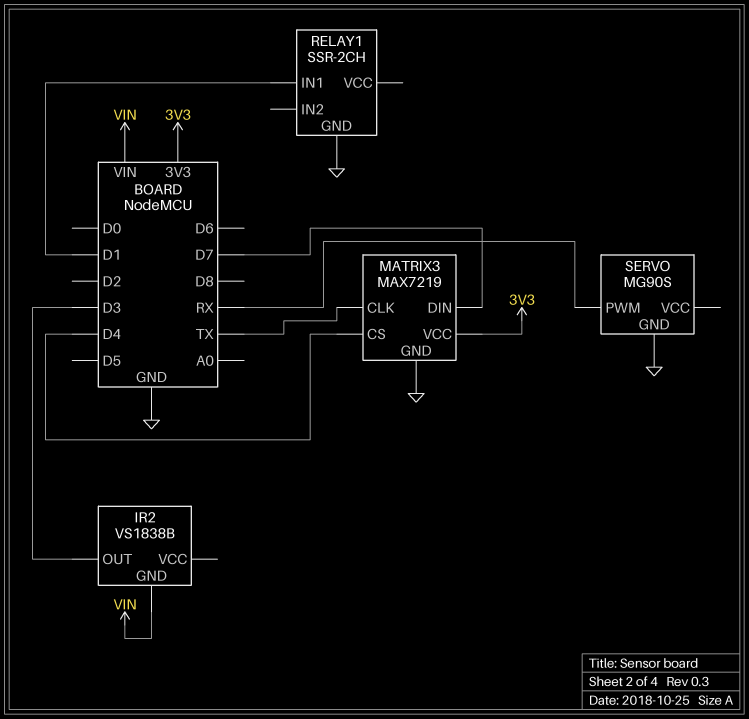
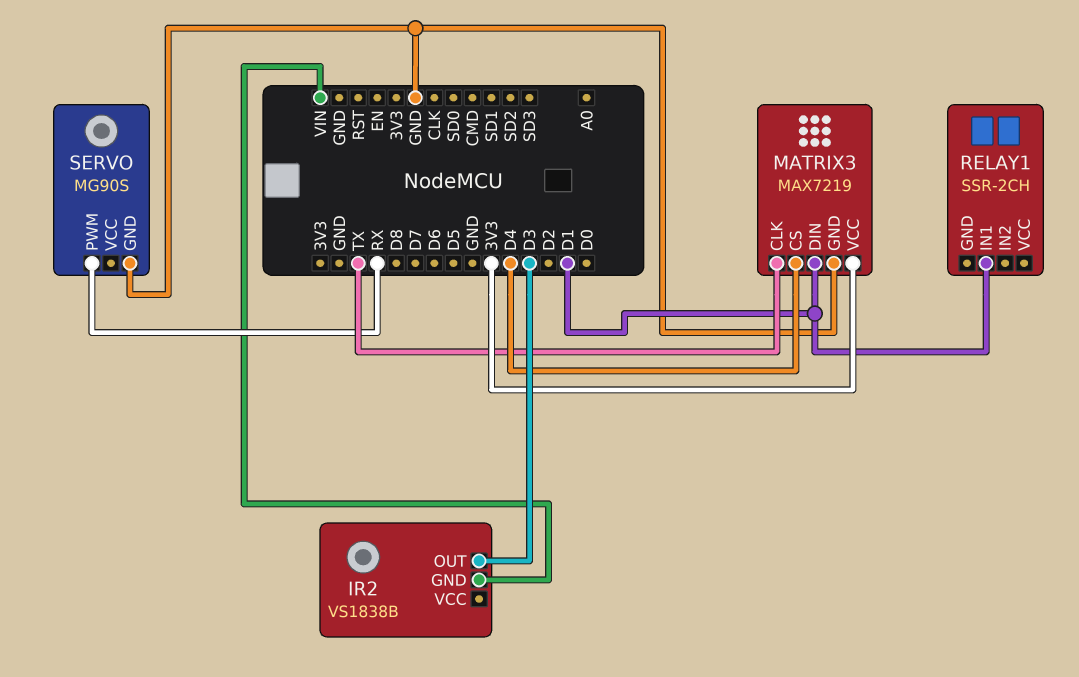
MATRIX3 pin DIN: D7 -> D1
RELAY1 pin GND: GND -> none

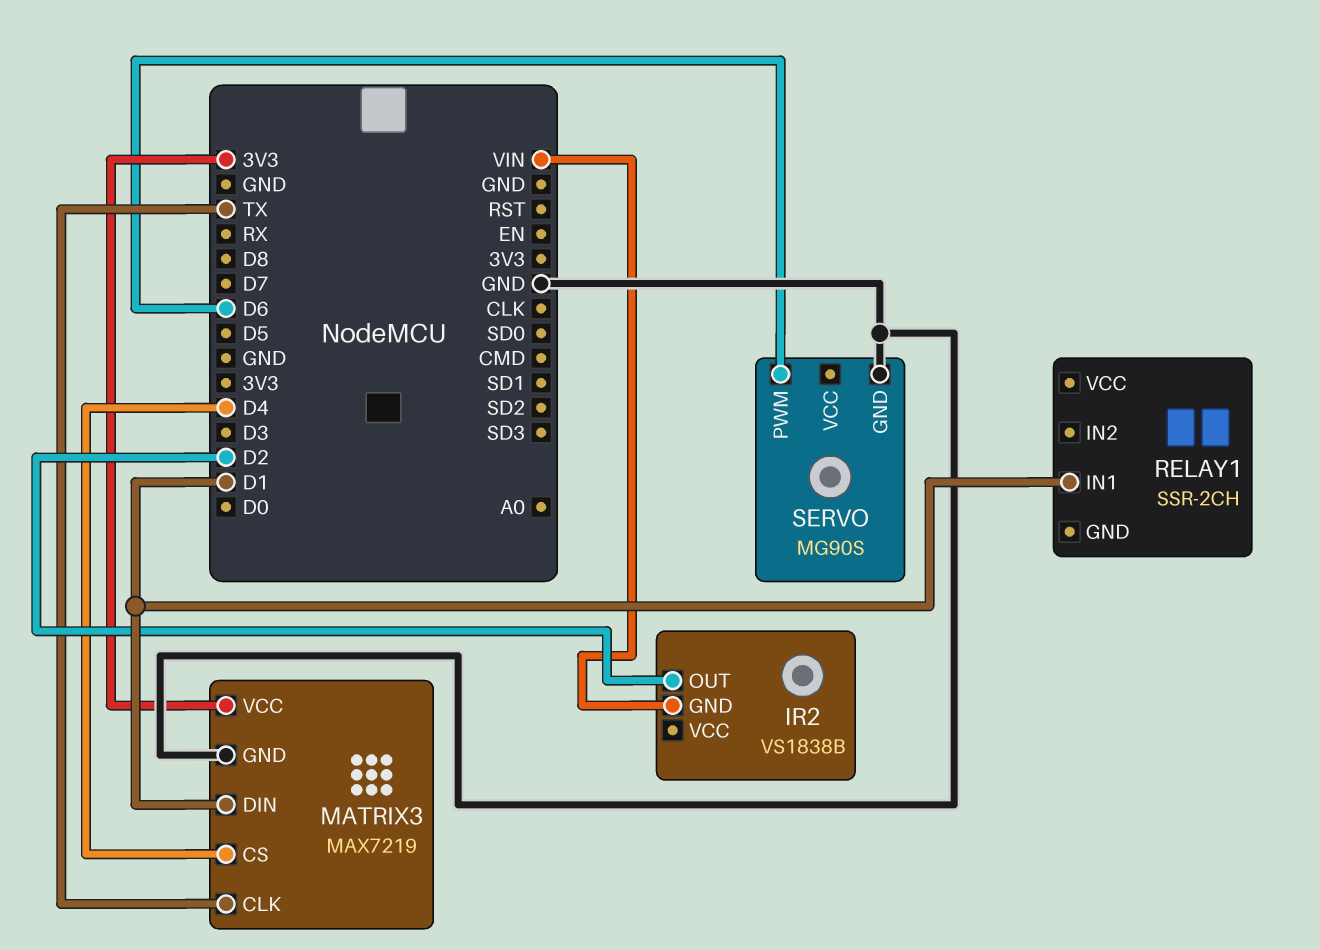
IR2 pin OUT: D3 -> D2
SERVO pin PWM: RX -> D6

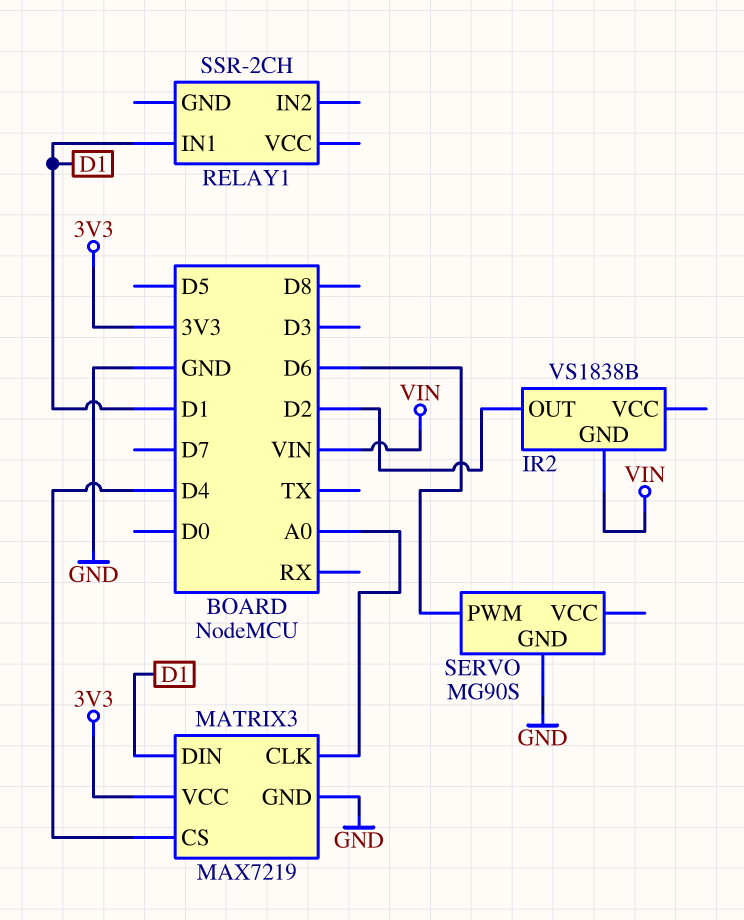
MATRIX3 pin CLK: TX -> A0

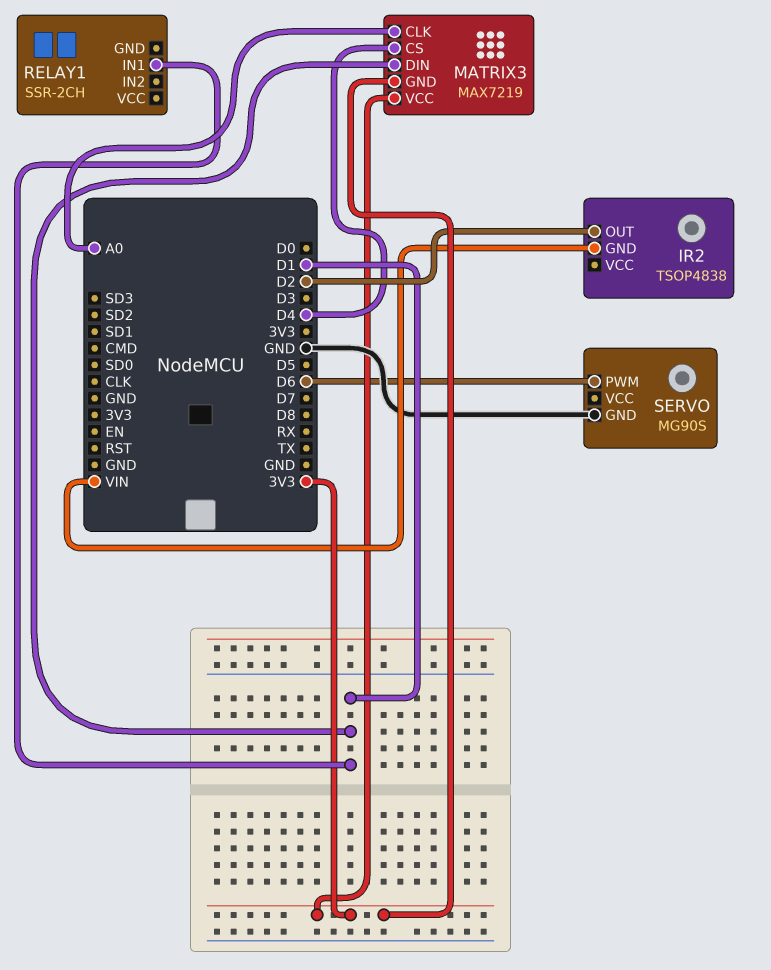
IR2: VS1838B -> TSOP4838
MATRIX3 pin GND: GND -> 3V3

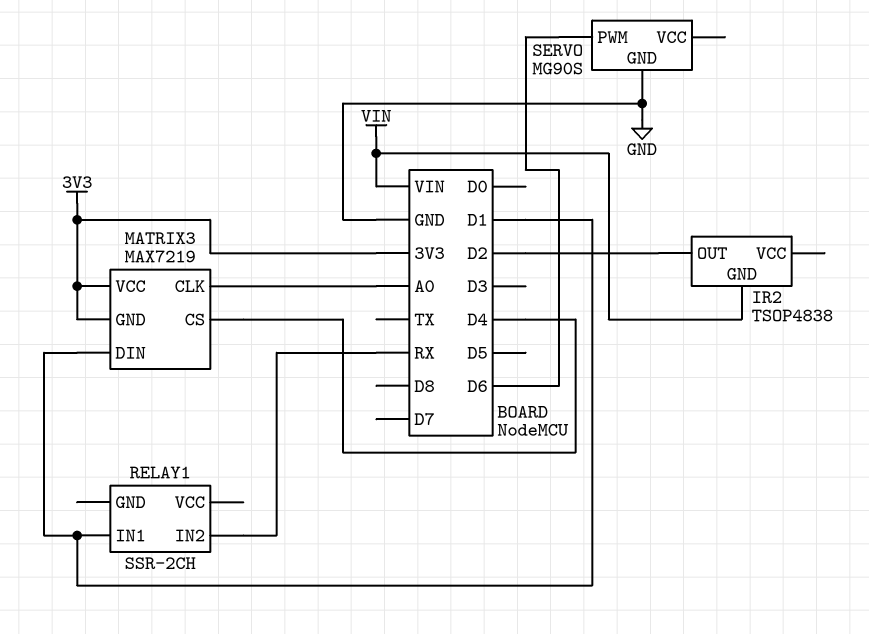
RELAY1 pin IN2: none -> RX

